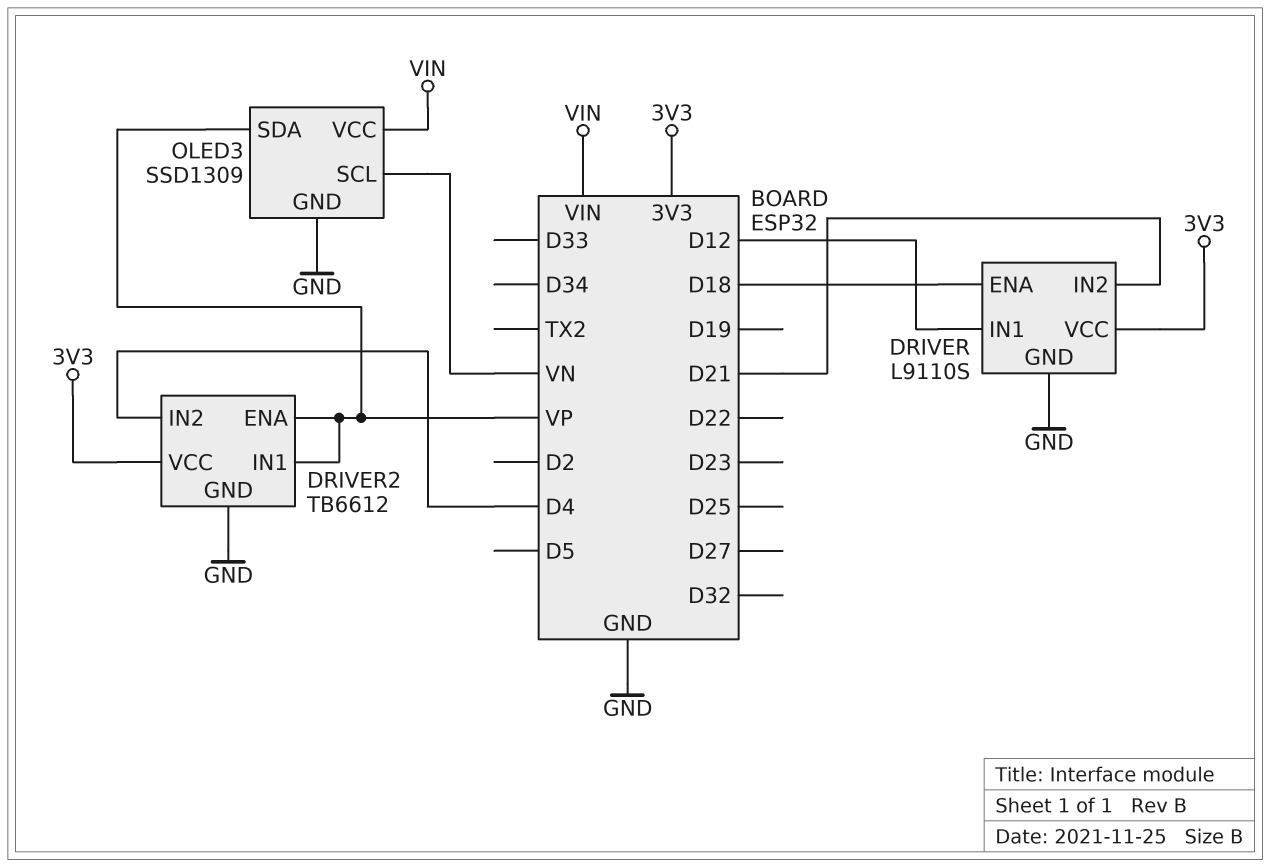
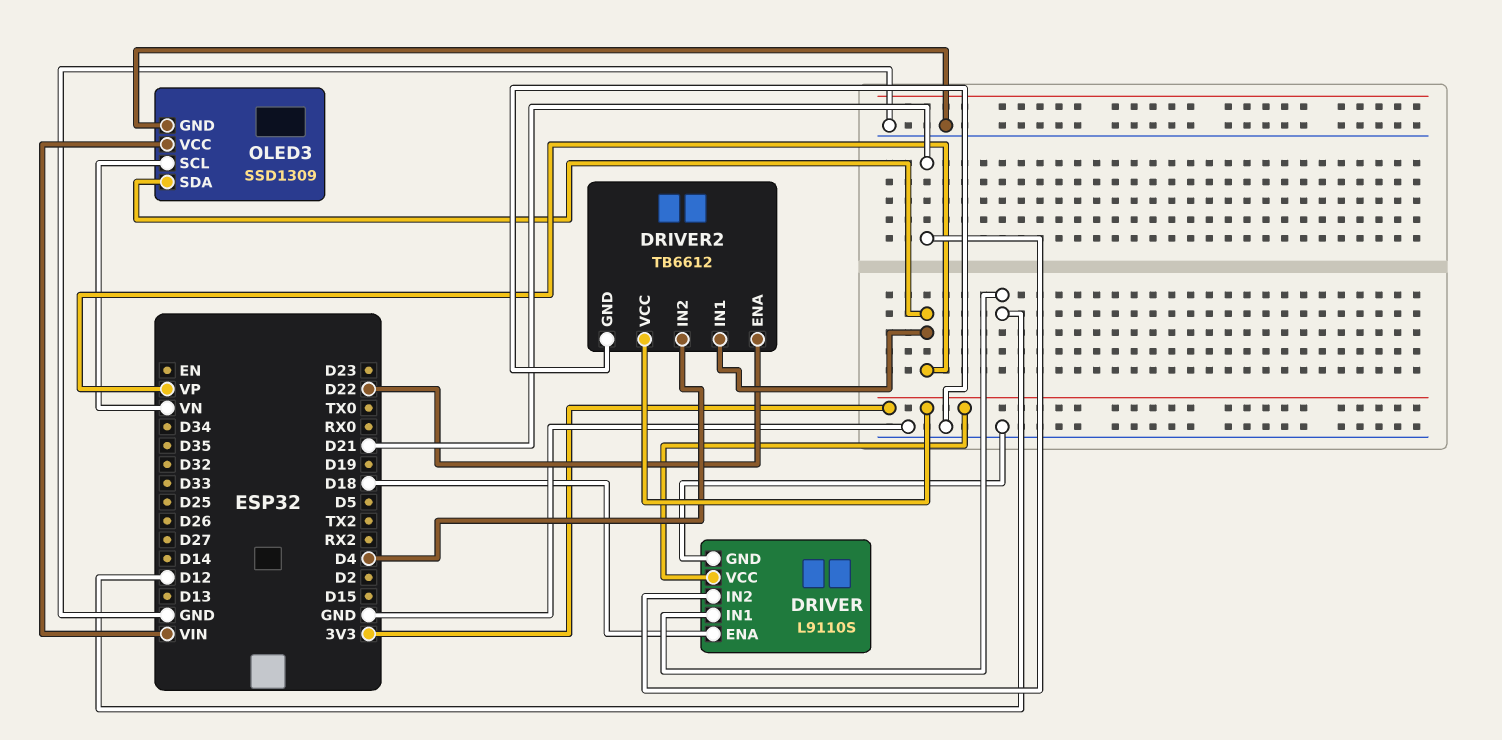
DRIVER2 pin ENA: VP -> D22

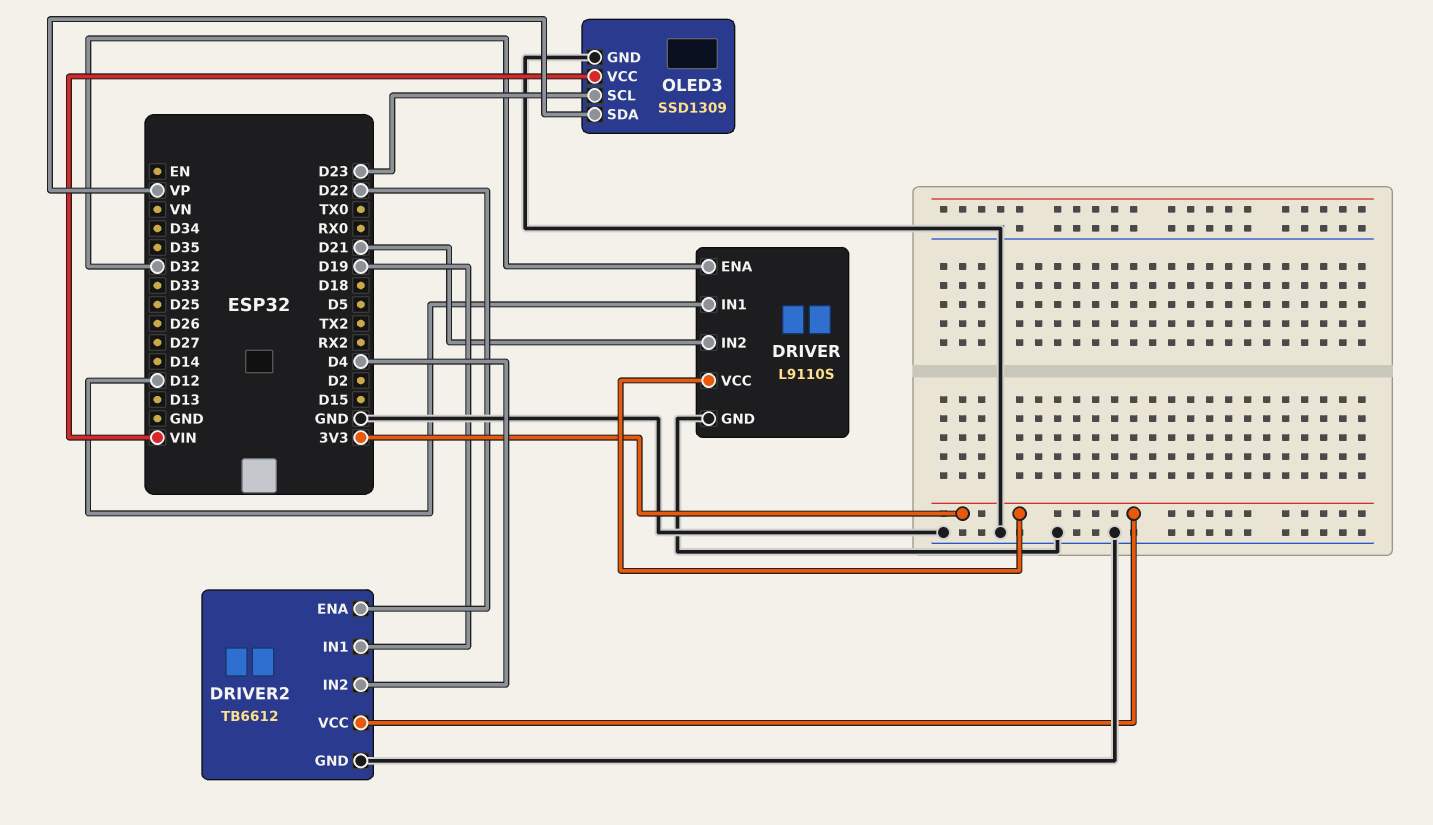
DRIVER pin ENA: D18 -> D32
DRIVER2 pin IN1: VP -> D19
OLED3 pin SCL: VN -> D23

